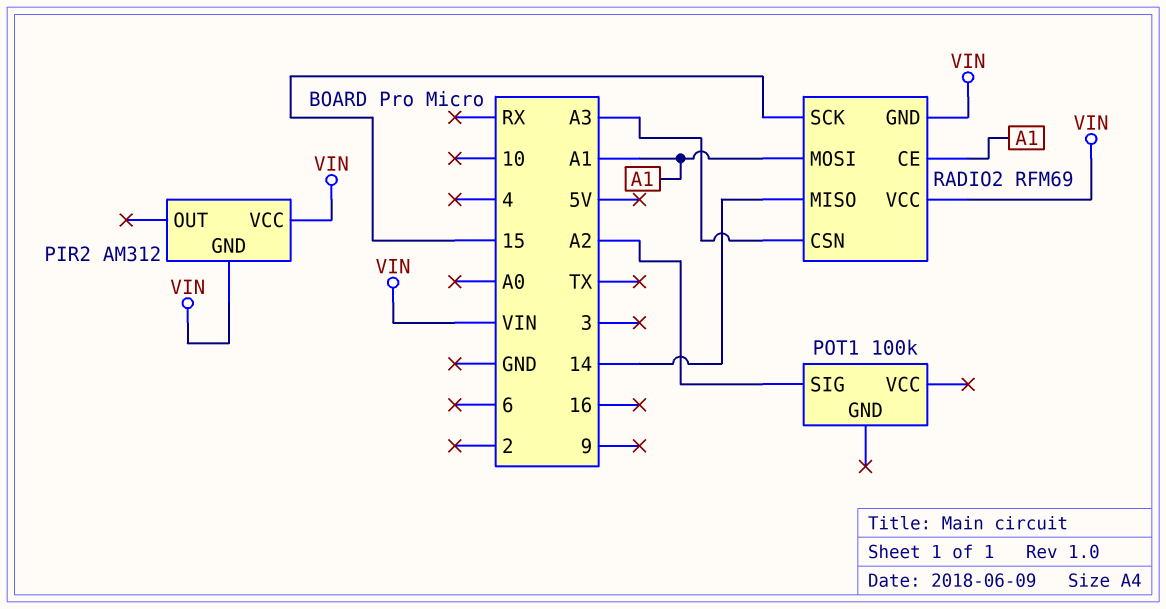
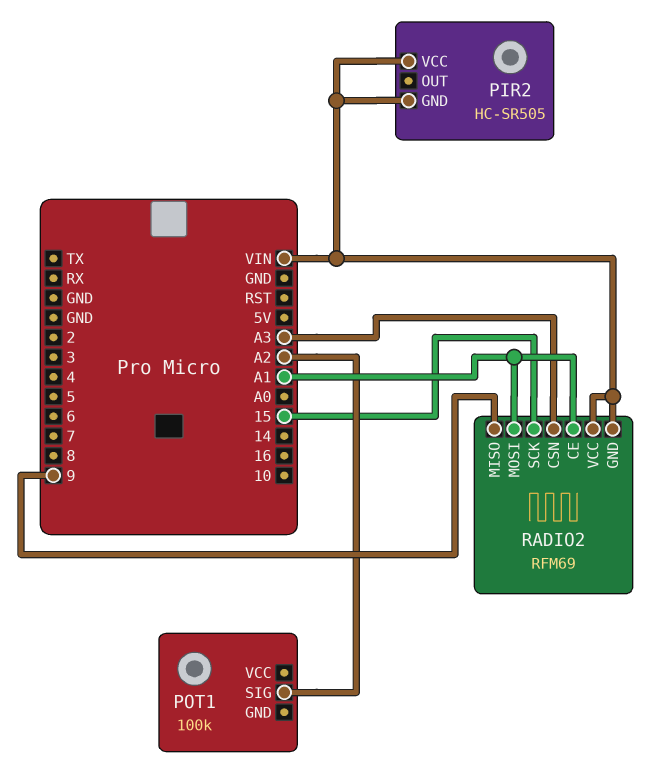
PIR2: AM312 -> HC-SR505
RADIO2 pin MISO: 14 -> 9

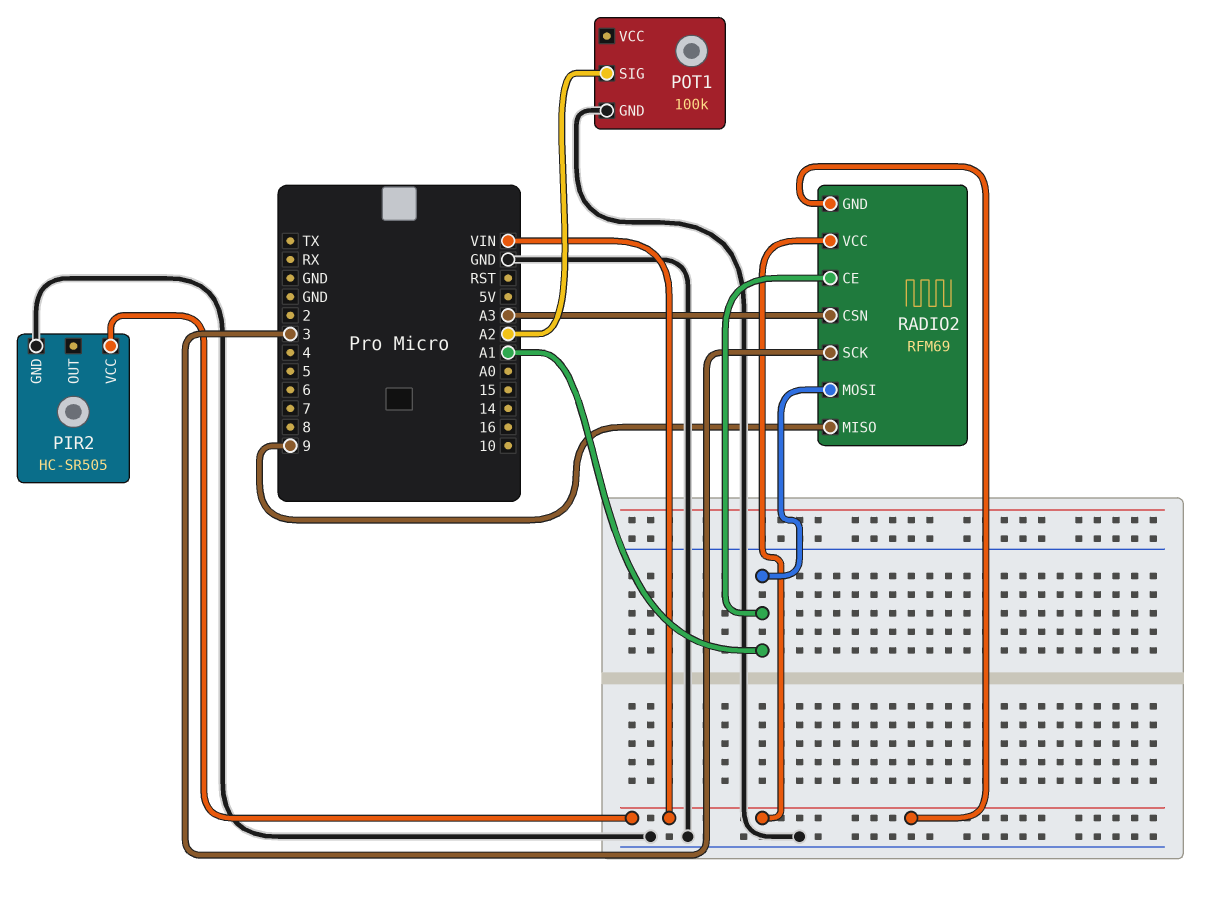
PIR2 pin GND: VIN -> GND
POT1 pin GND: none -> GND
RADIO2 pin SCK: 15 -> 3

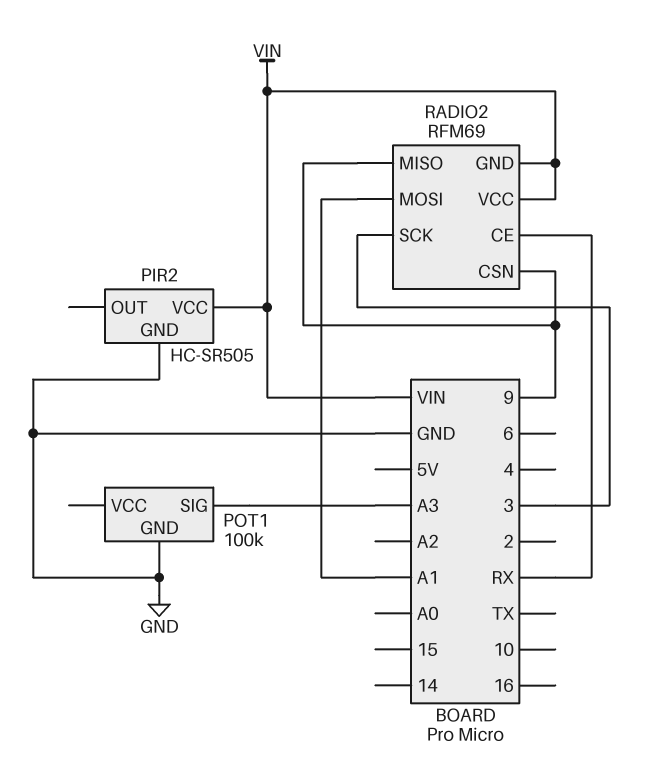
POT1 pin SIG: A2 -> A3
RADIO2 pin CE: A1 -> RX
RADIO2 pin CSN: A3 -> 9

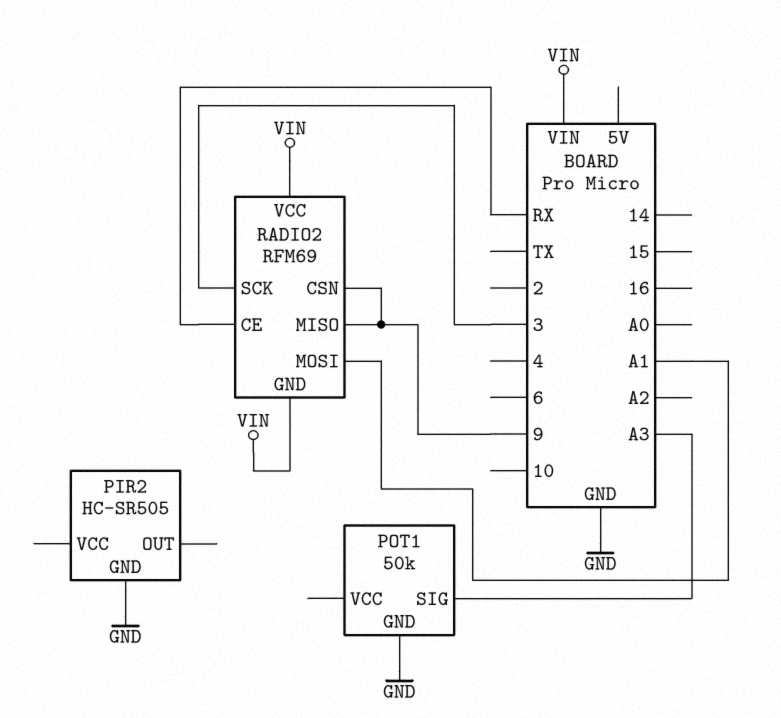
PIR2 pin VCC: VIN -> none
POT1: 100k -> 50k

